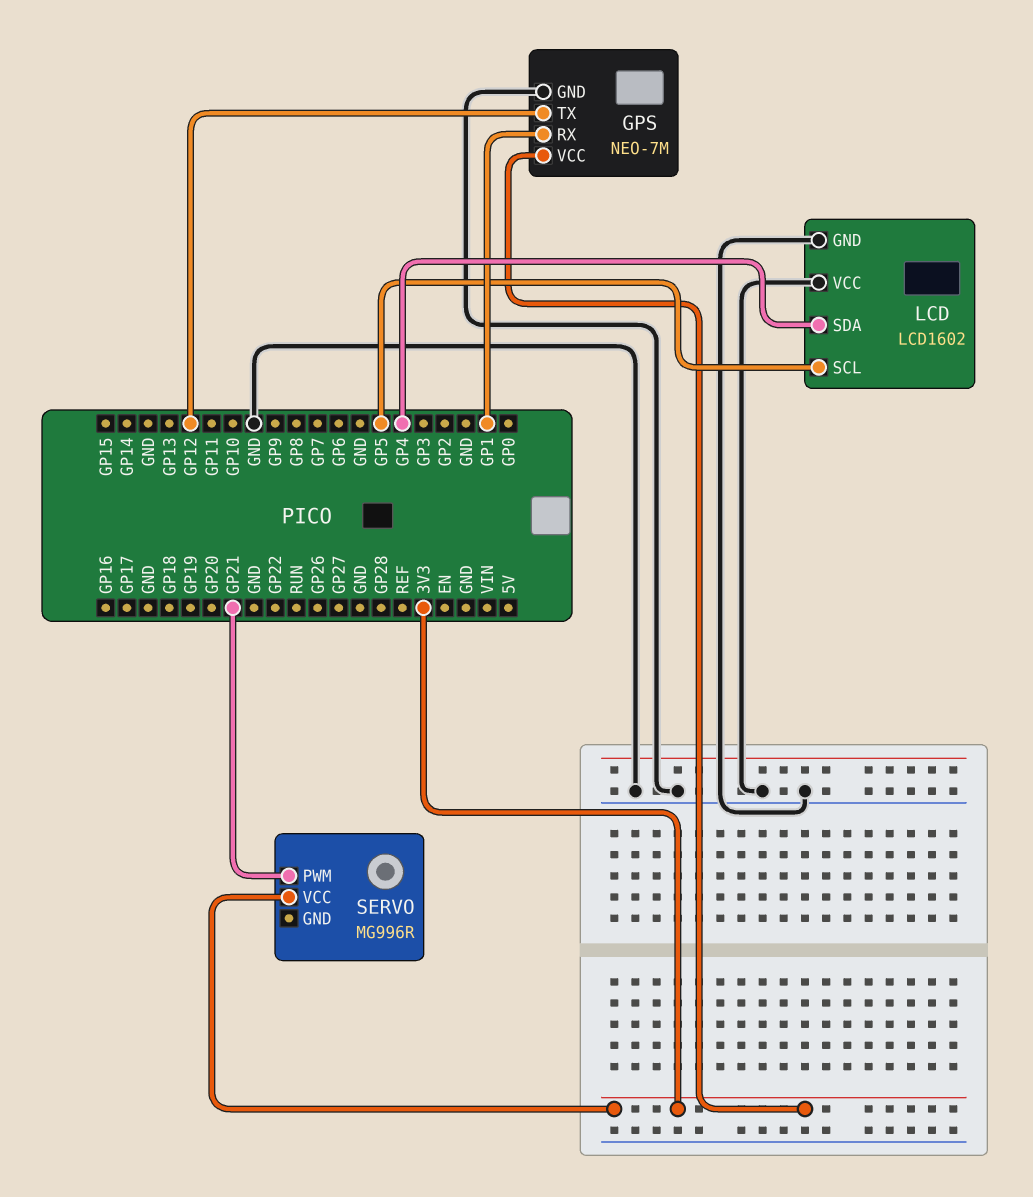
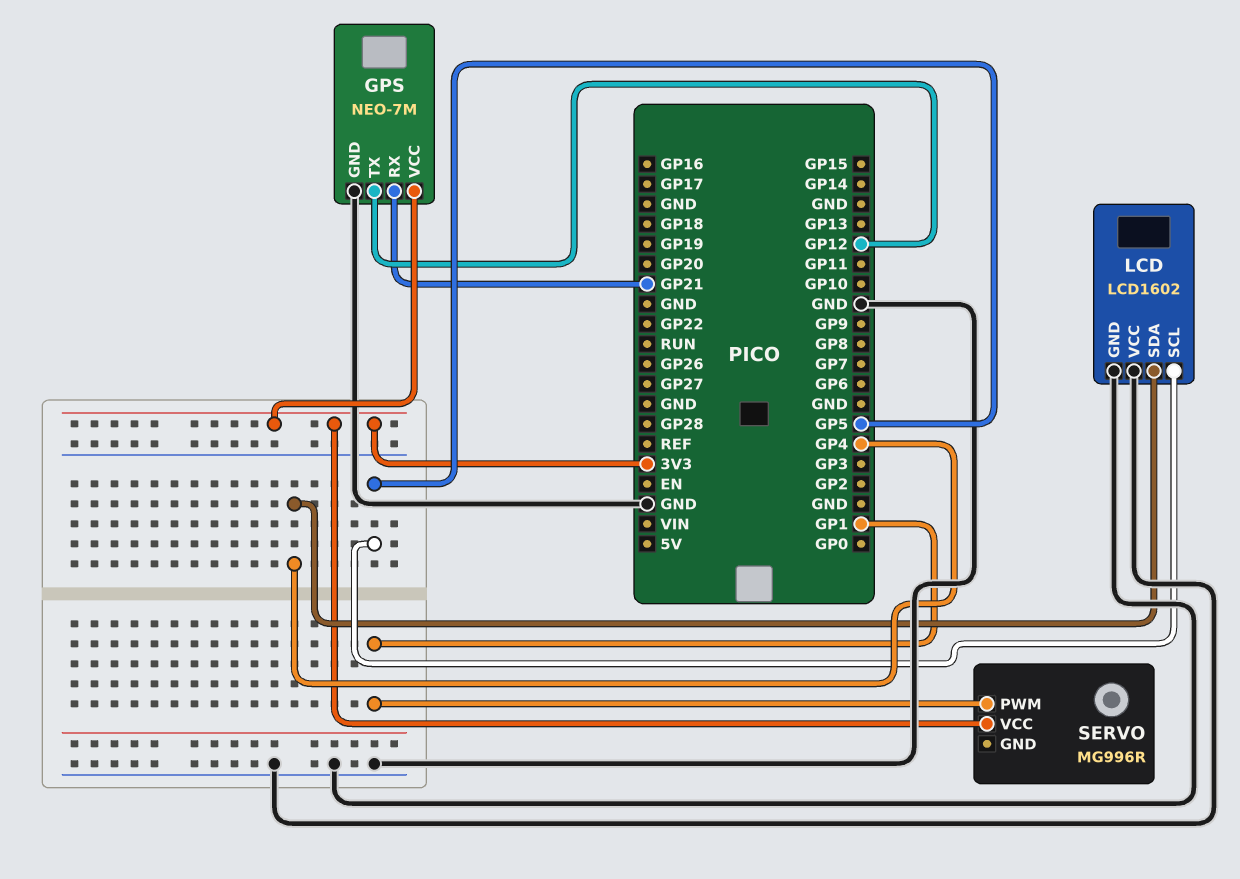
GPS pin RX: GP1 -> GP21
SERVO pin PWM: GP21 -> GP1

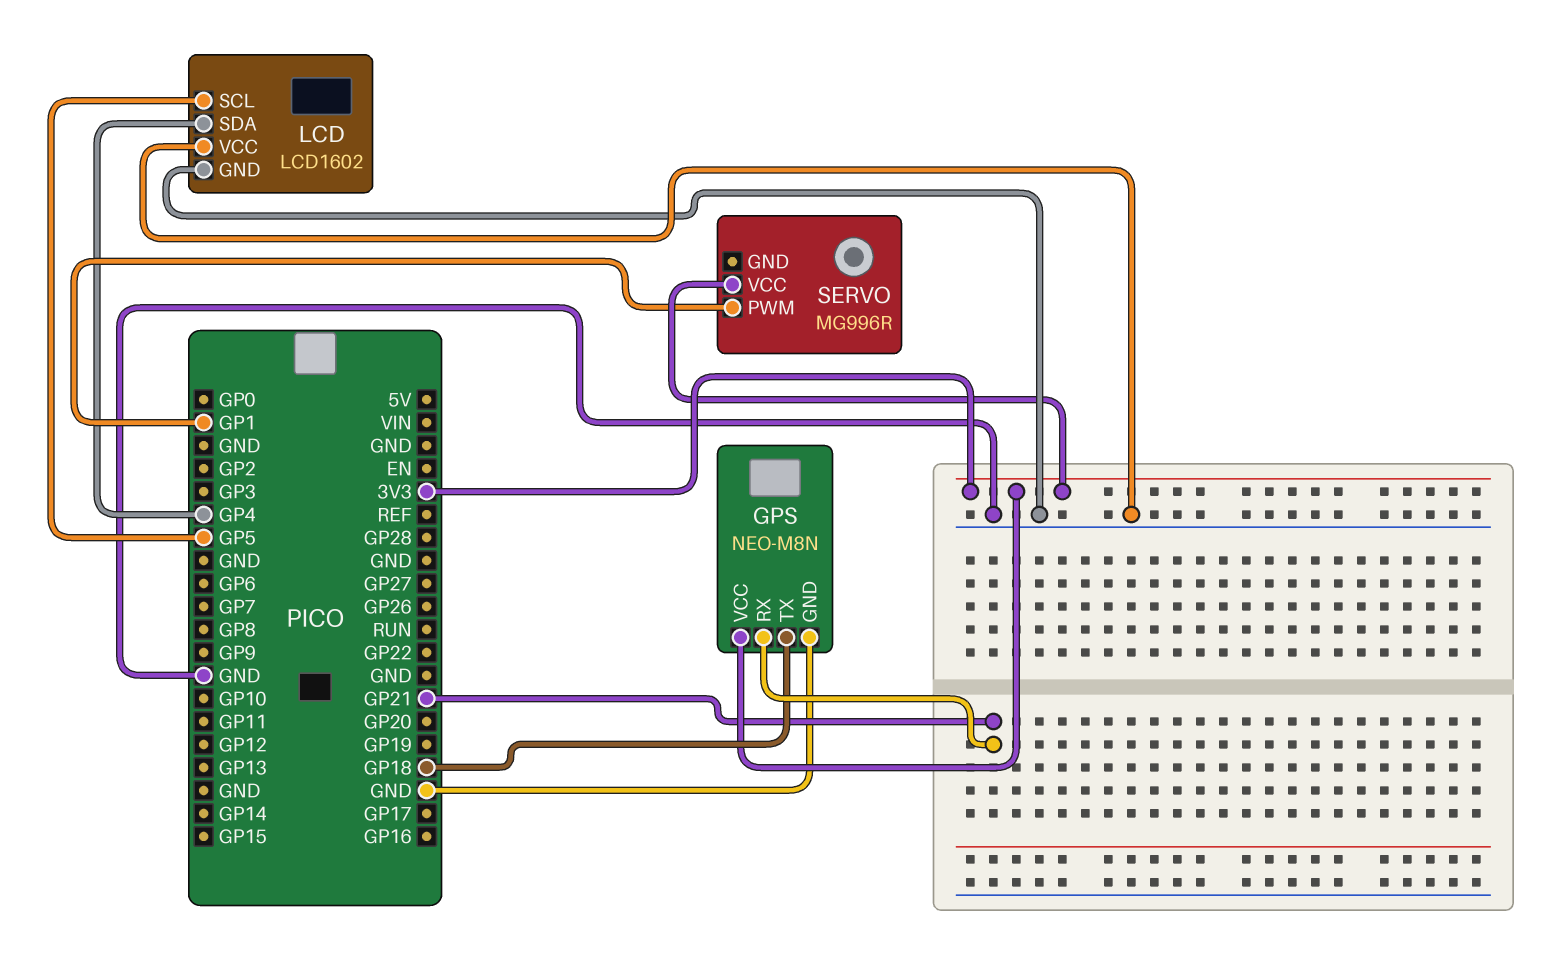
GPS: NEO-7M -> NEO-M8N
GPS pin TX: GP12 -> GP18

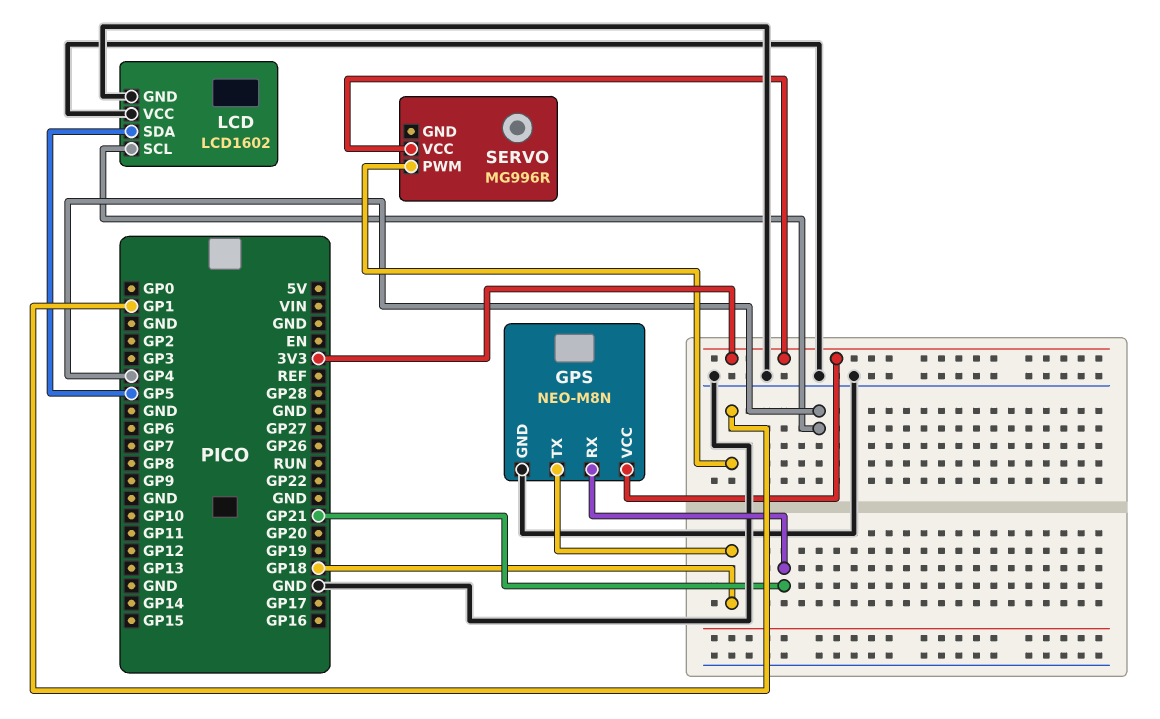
LCD pin SCL: GP5 -> GP4
LCD pin SDA: GP4 -> GP5

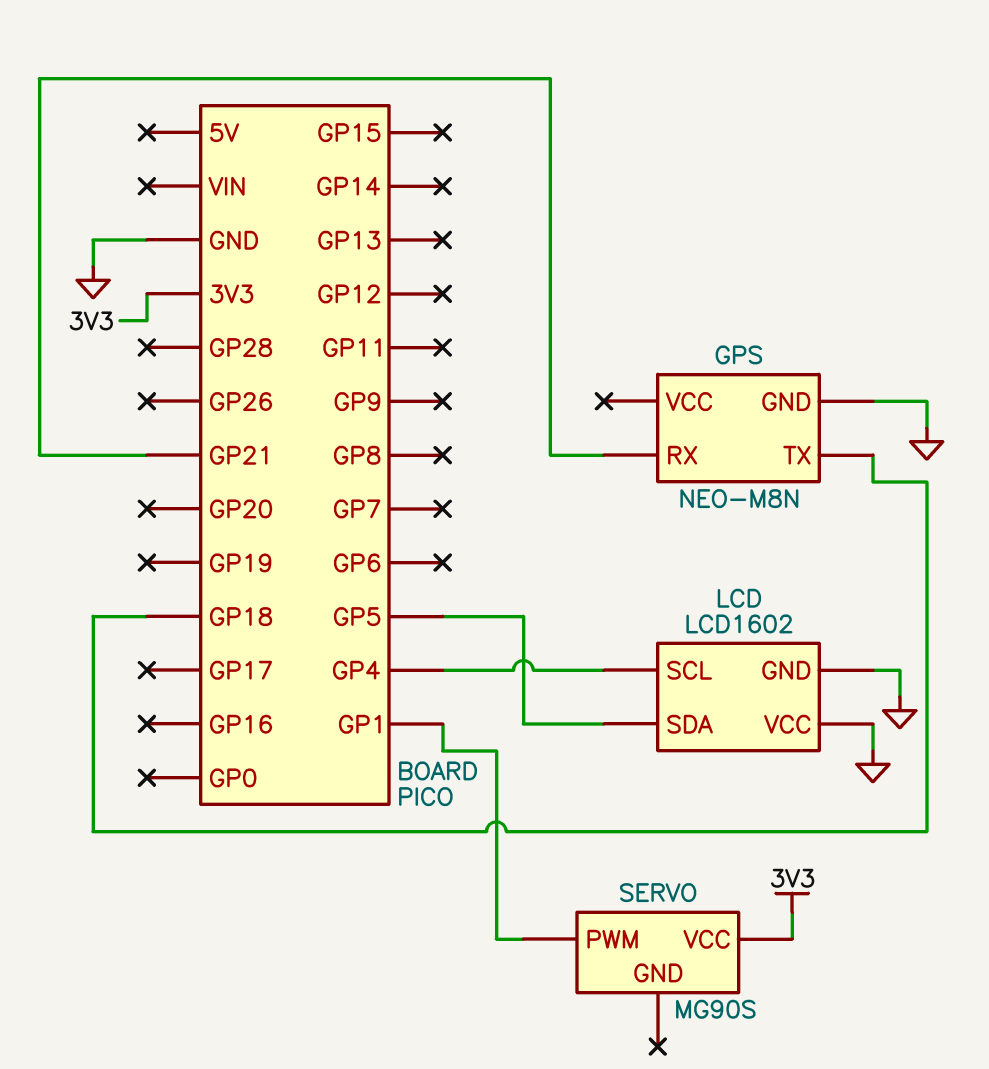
GPS pin VCC: 3V3 -> none
SERVO: MG996R -> MG90S

